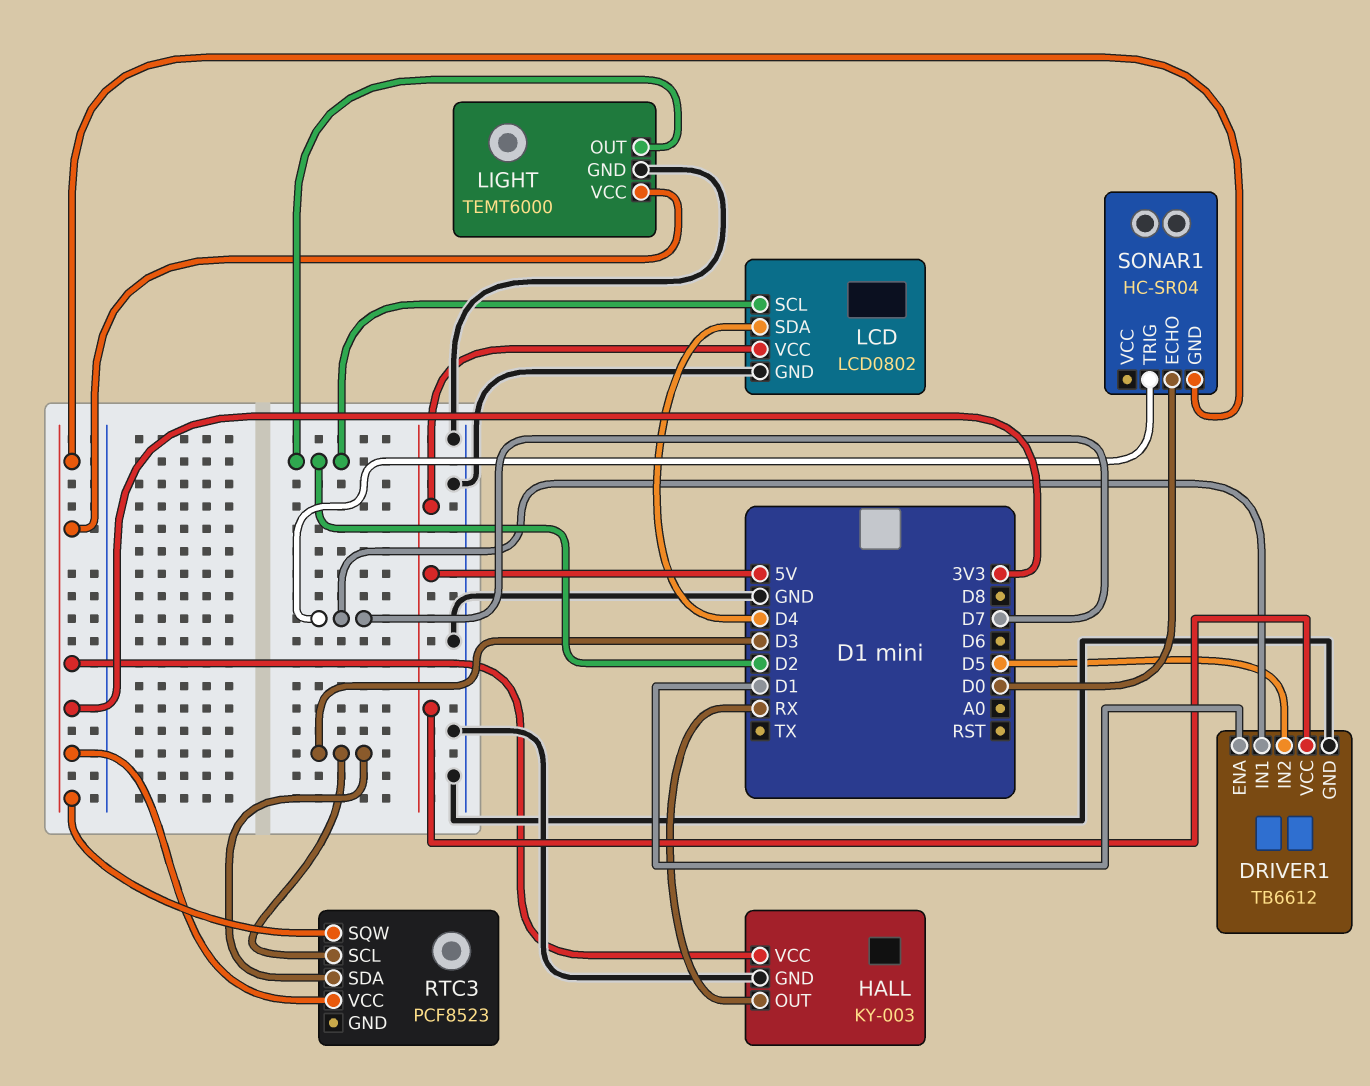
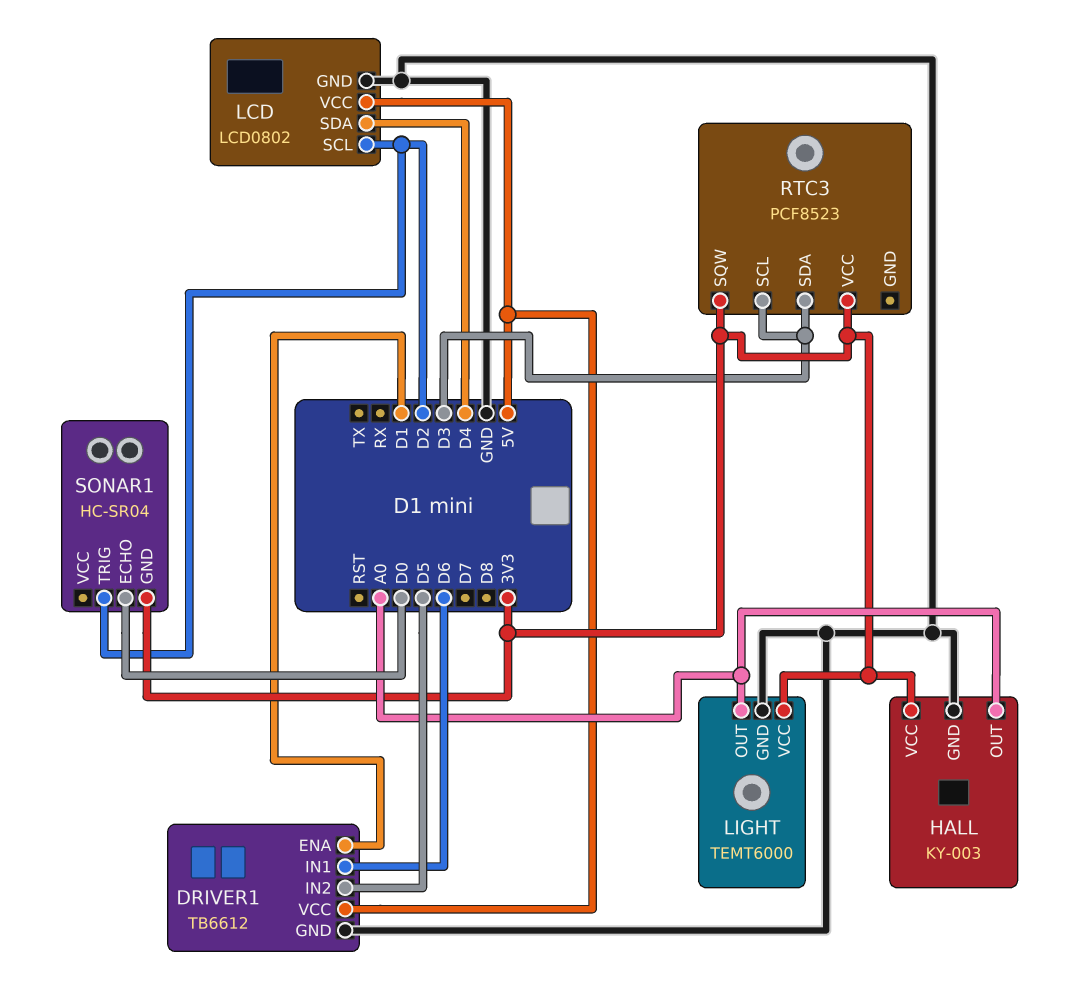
DRIVER1 pin IN1: D7 -> D6
HALL pin OUT: RX -> A0
LIGHT pin OUT: D2 -> A0
SONAR1 pin TRIG: D7 -> D2

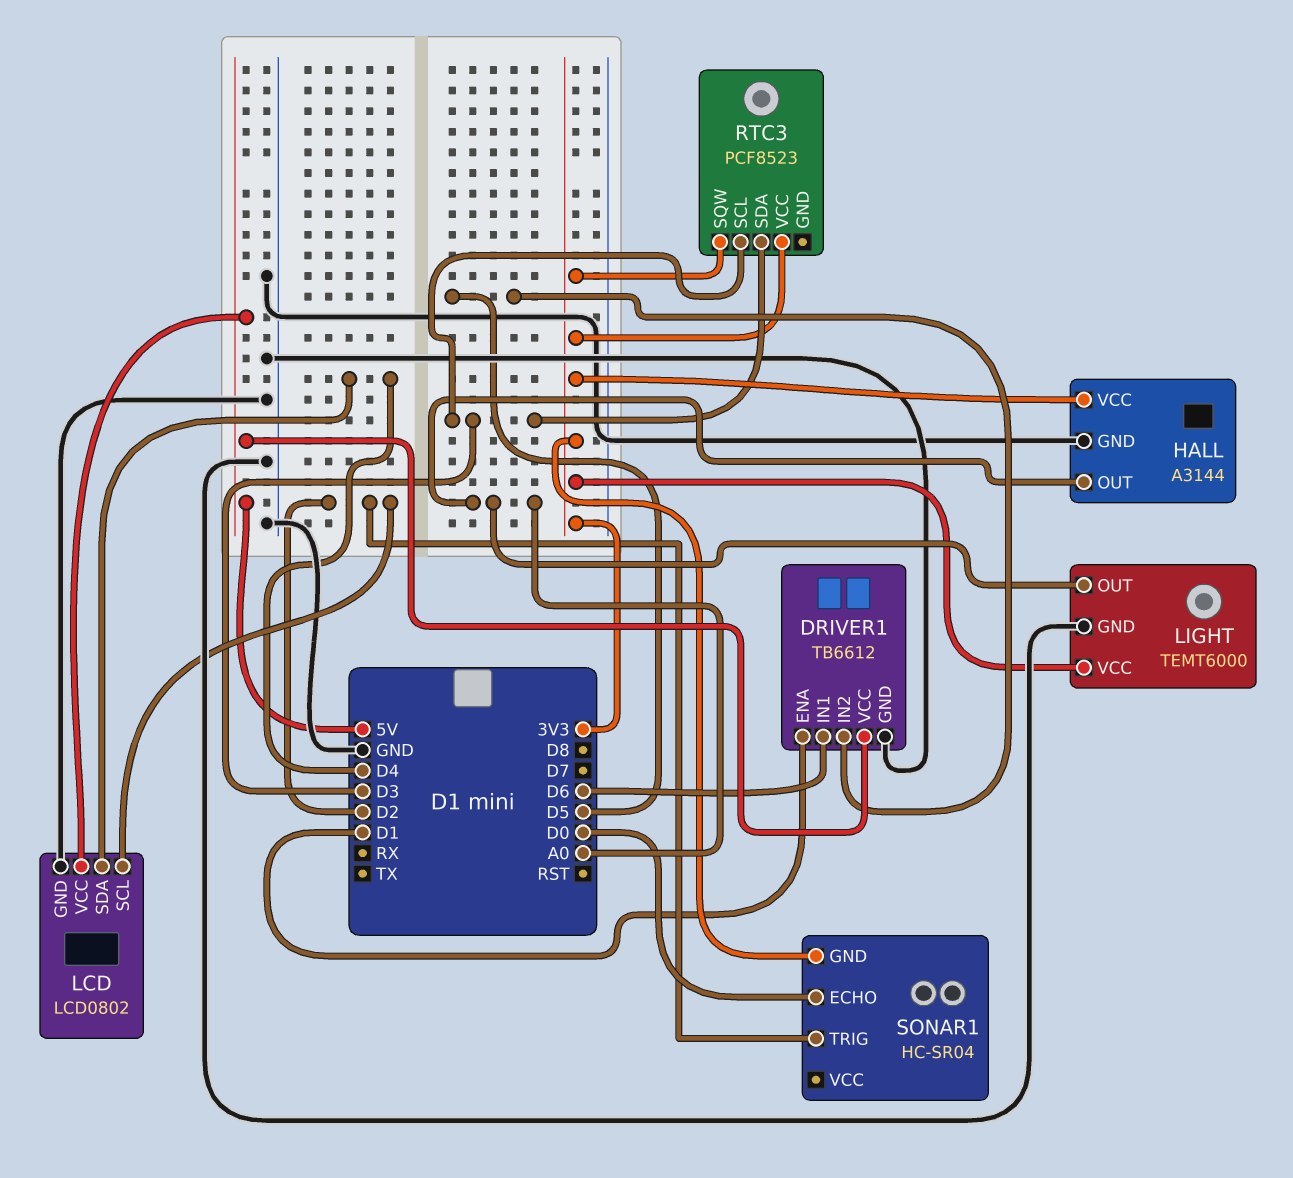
HALL: KY-003 -> A3144

